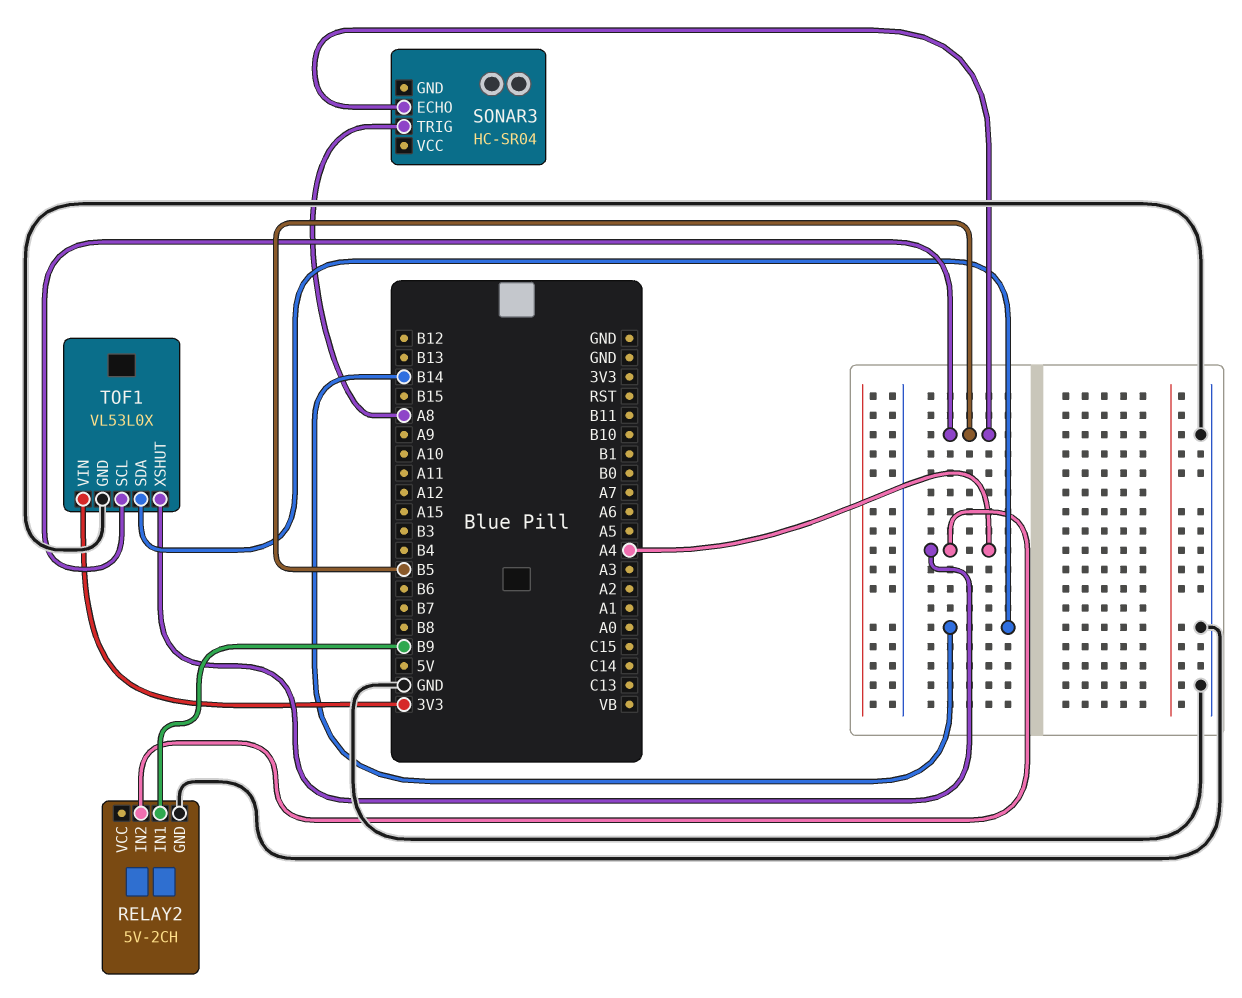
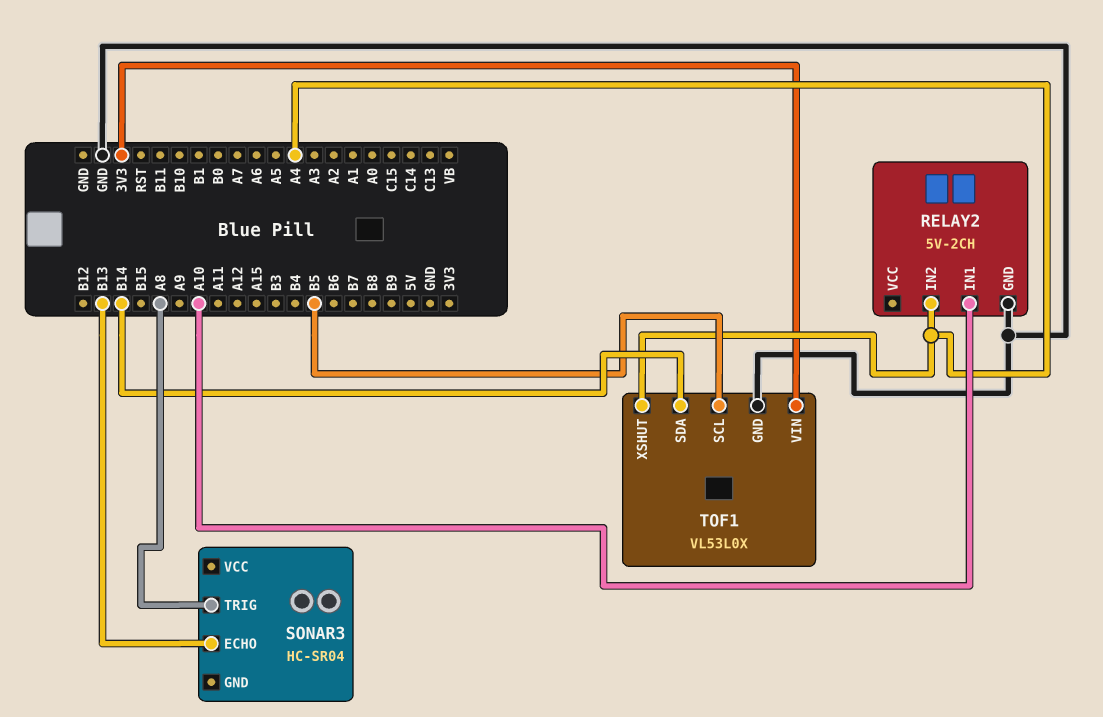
RELAY2 pin IN1: B9 -> A10
SONAR3 pin ECHO: B5 -> B13

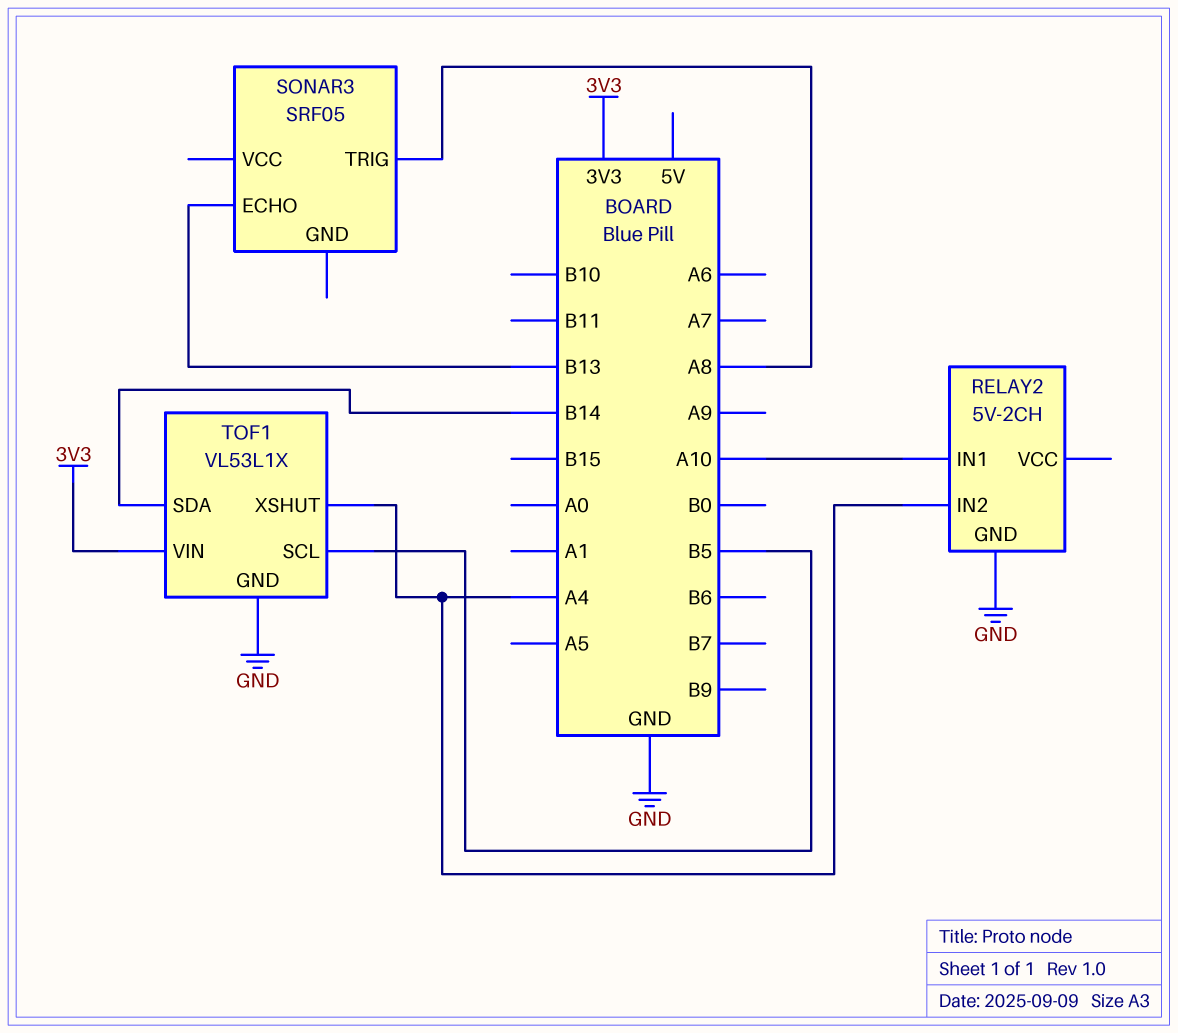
SONAR3: HC-SR04 -> SRF05
TOF1: VL53L0X -> VL53L1X

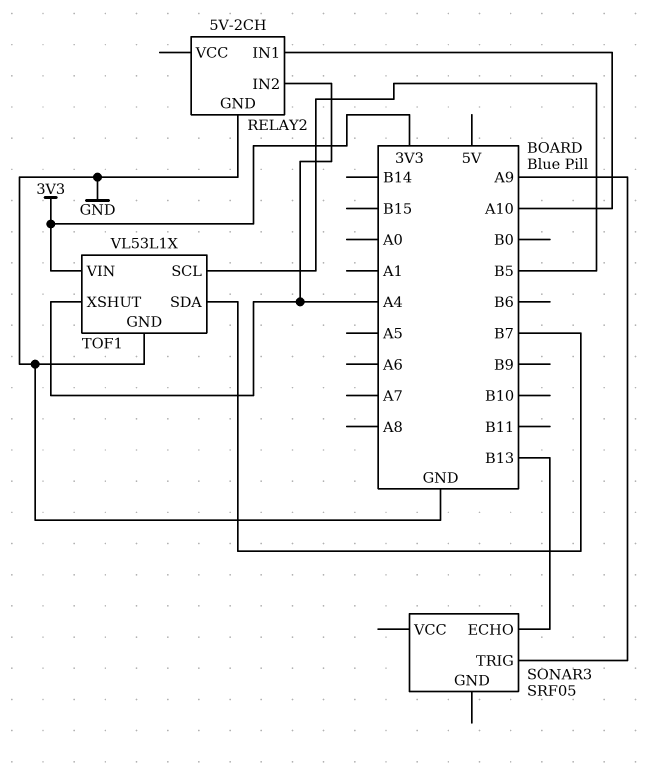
SONAR3 pin TRIG: A8 -> A9
TOF1 pin SDA: B14 -> B7

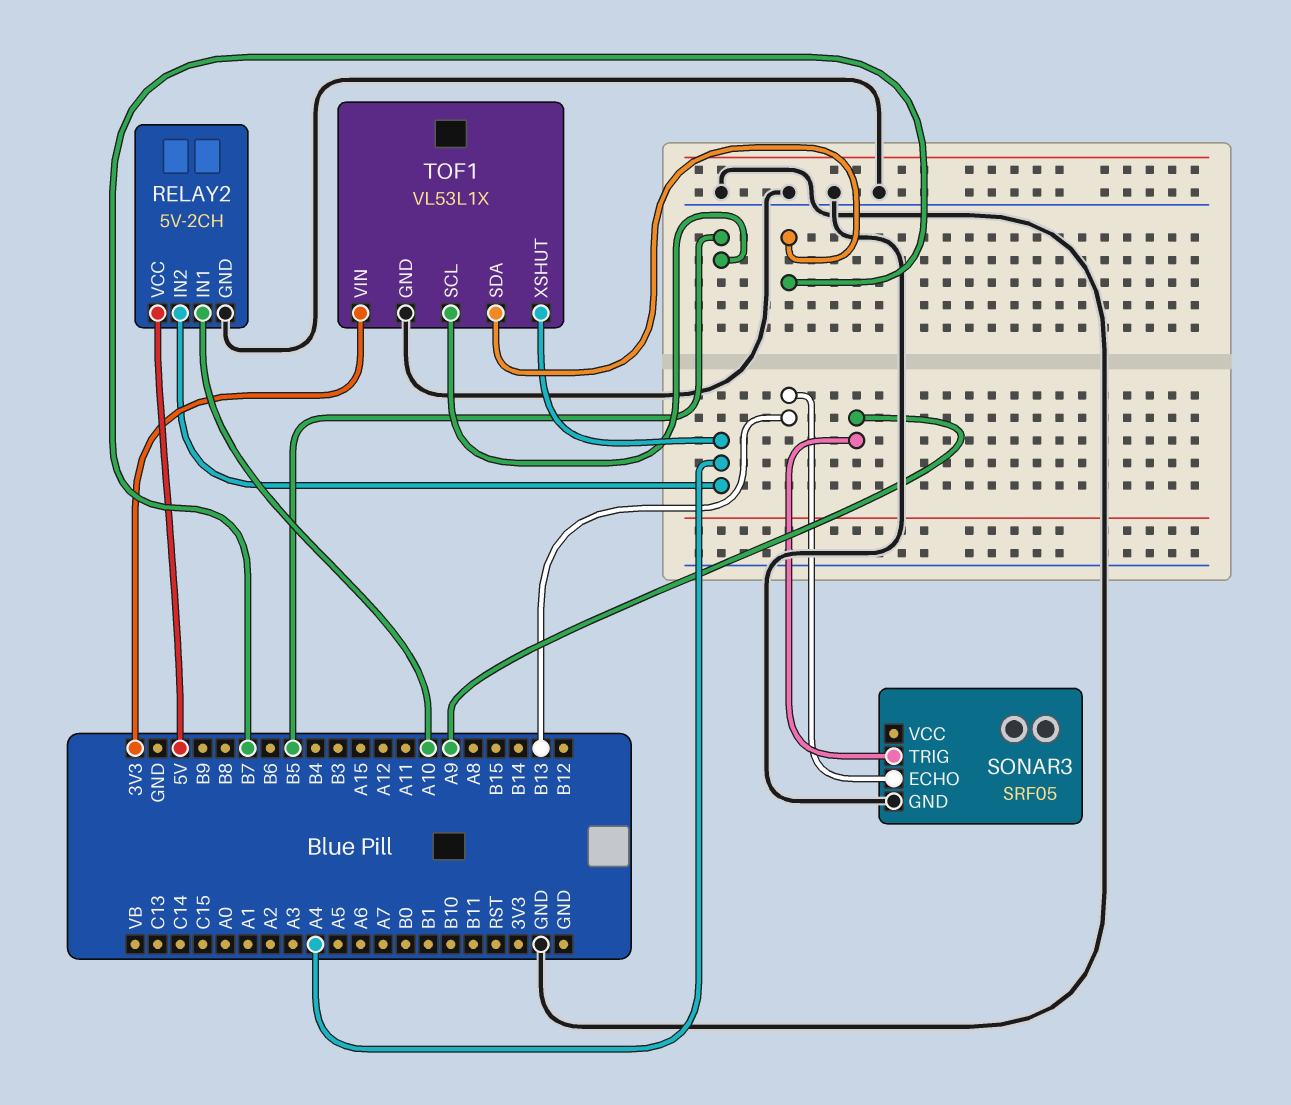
RELAY2 pin VCC: none -> 5V
SONAR3 pin GND: none -> GND

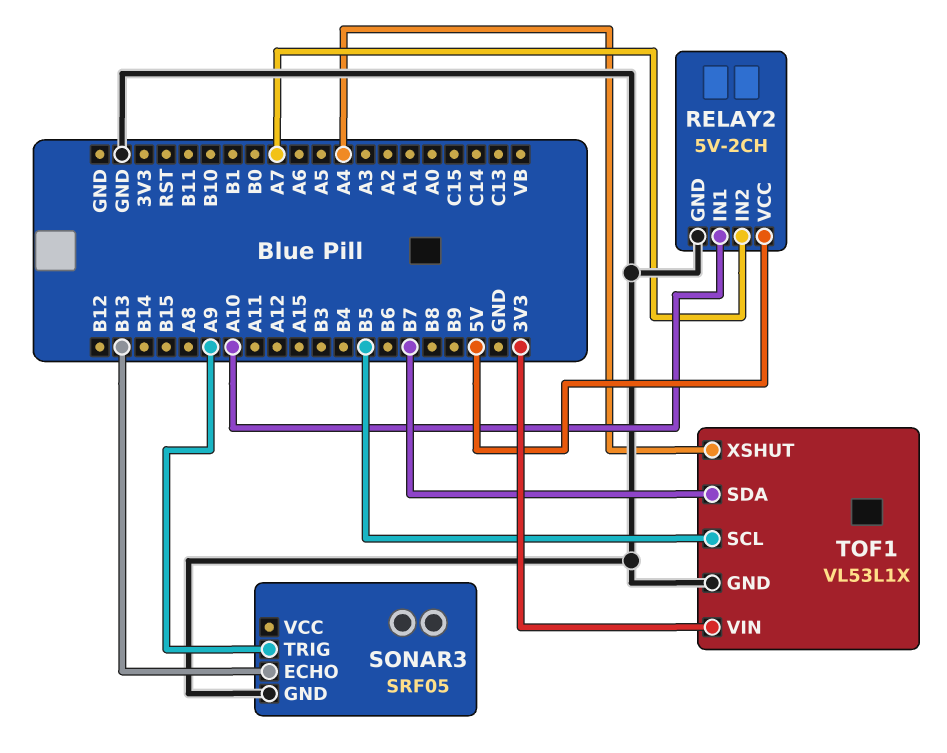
RELAY2 pin IN2: A4 -> A7

